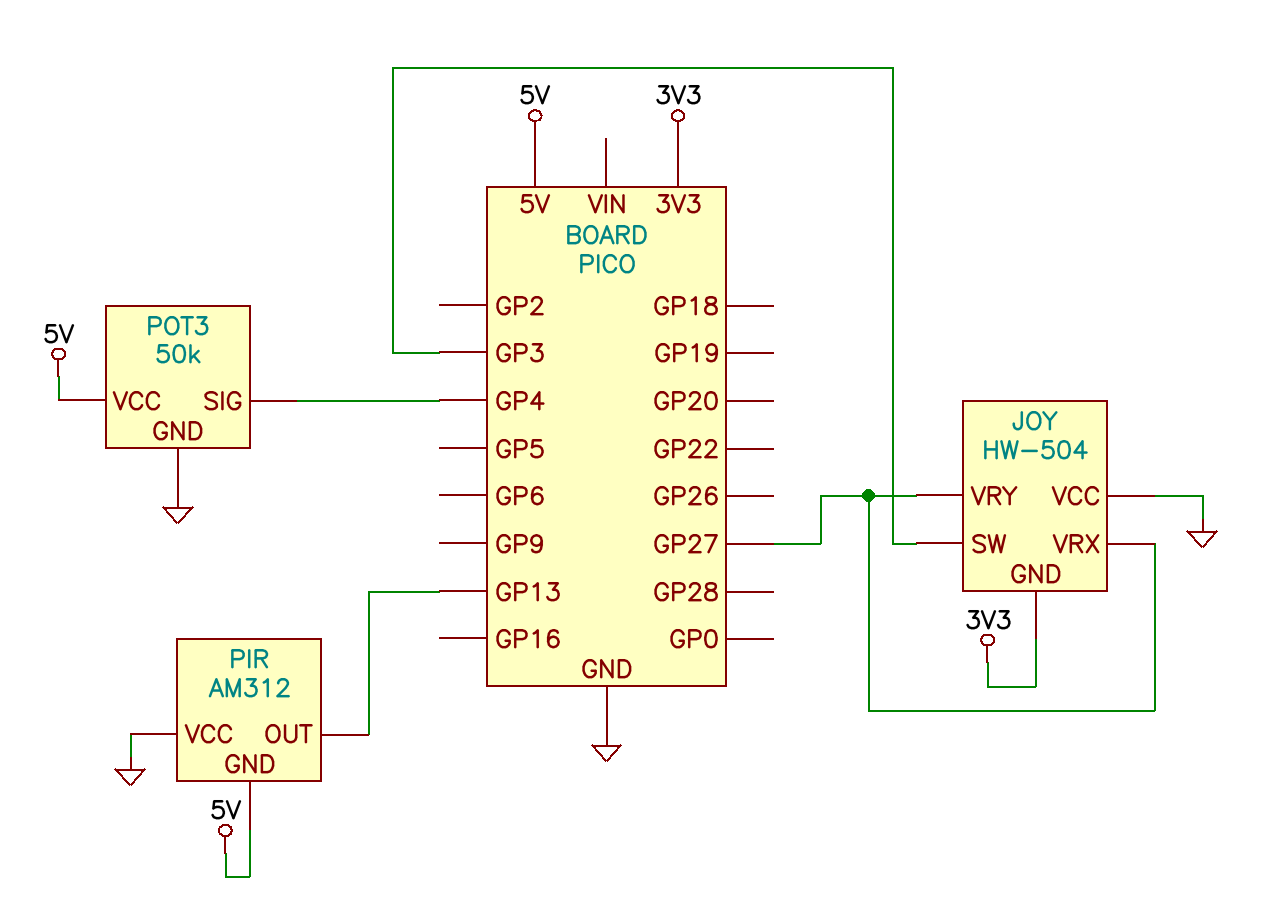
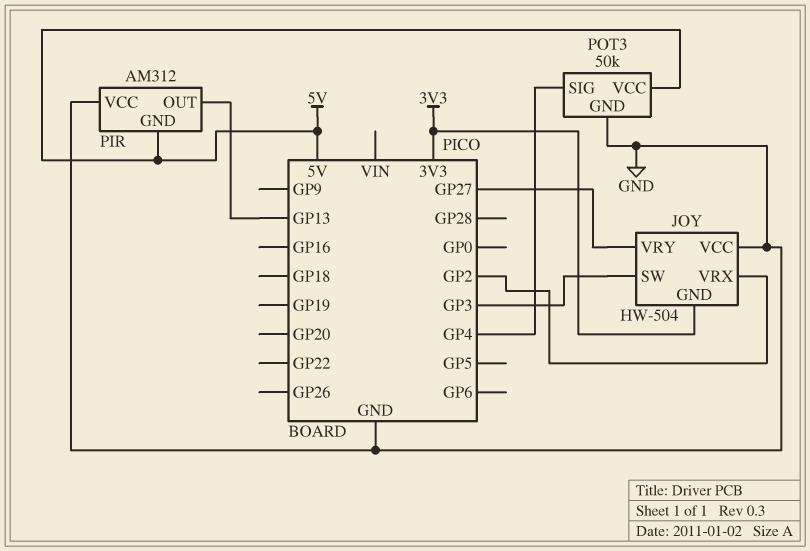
JOY pin VRX: GP27 -> GP2

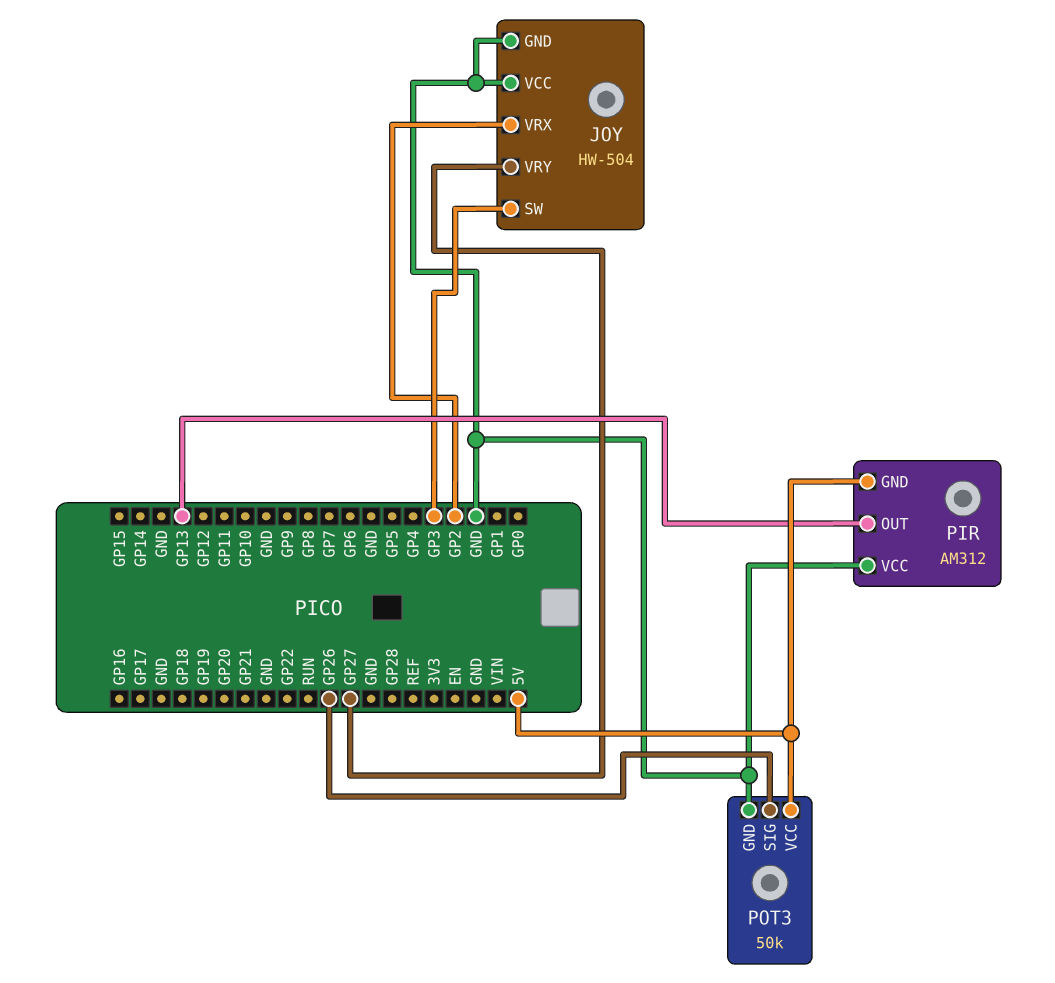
JOY pin GND: 3V3 -> GND
POT3 pin SIG: GP4 -> GP26

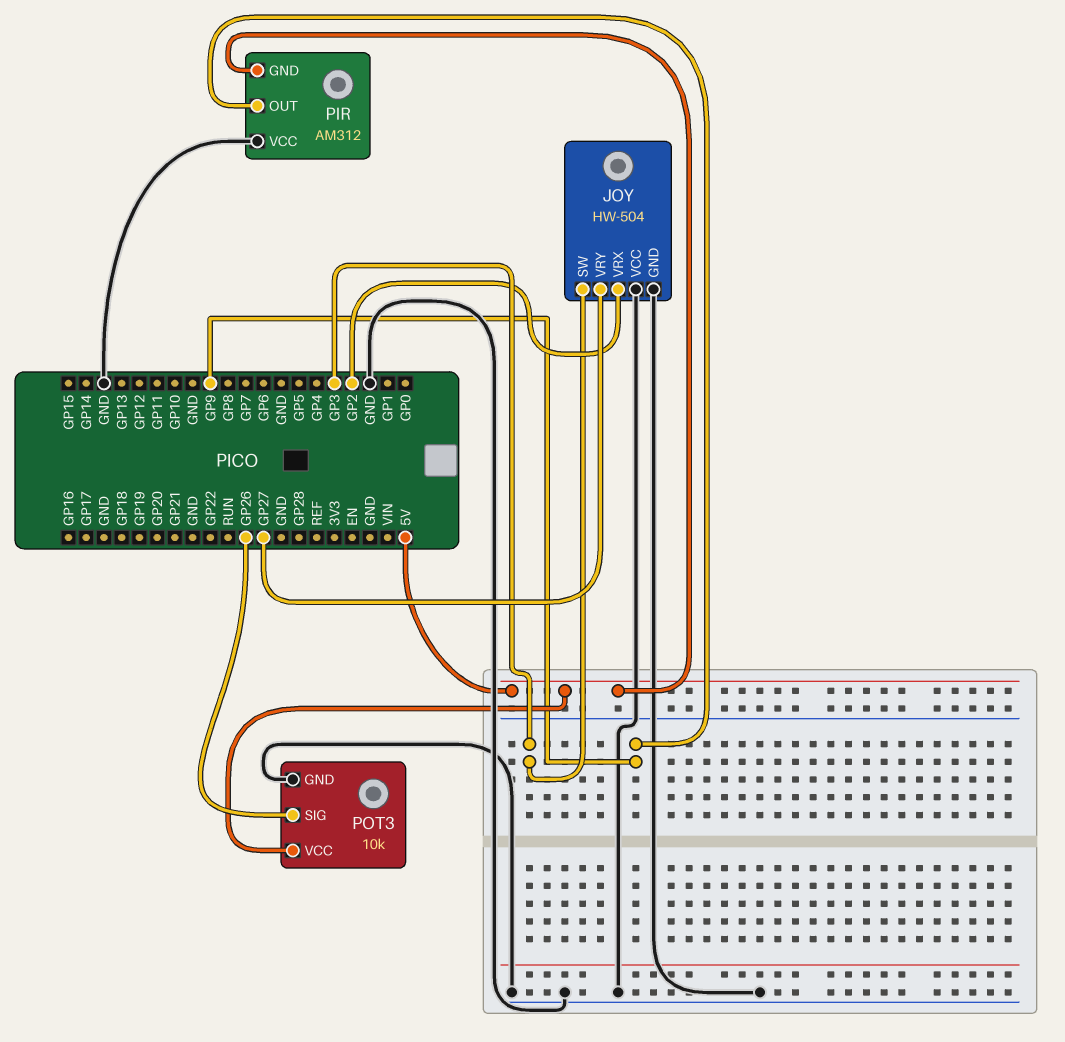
PIR pin OUT: GP13 -> GP9
POT3: 50k -> 10k

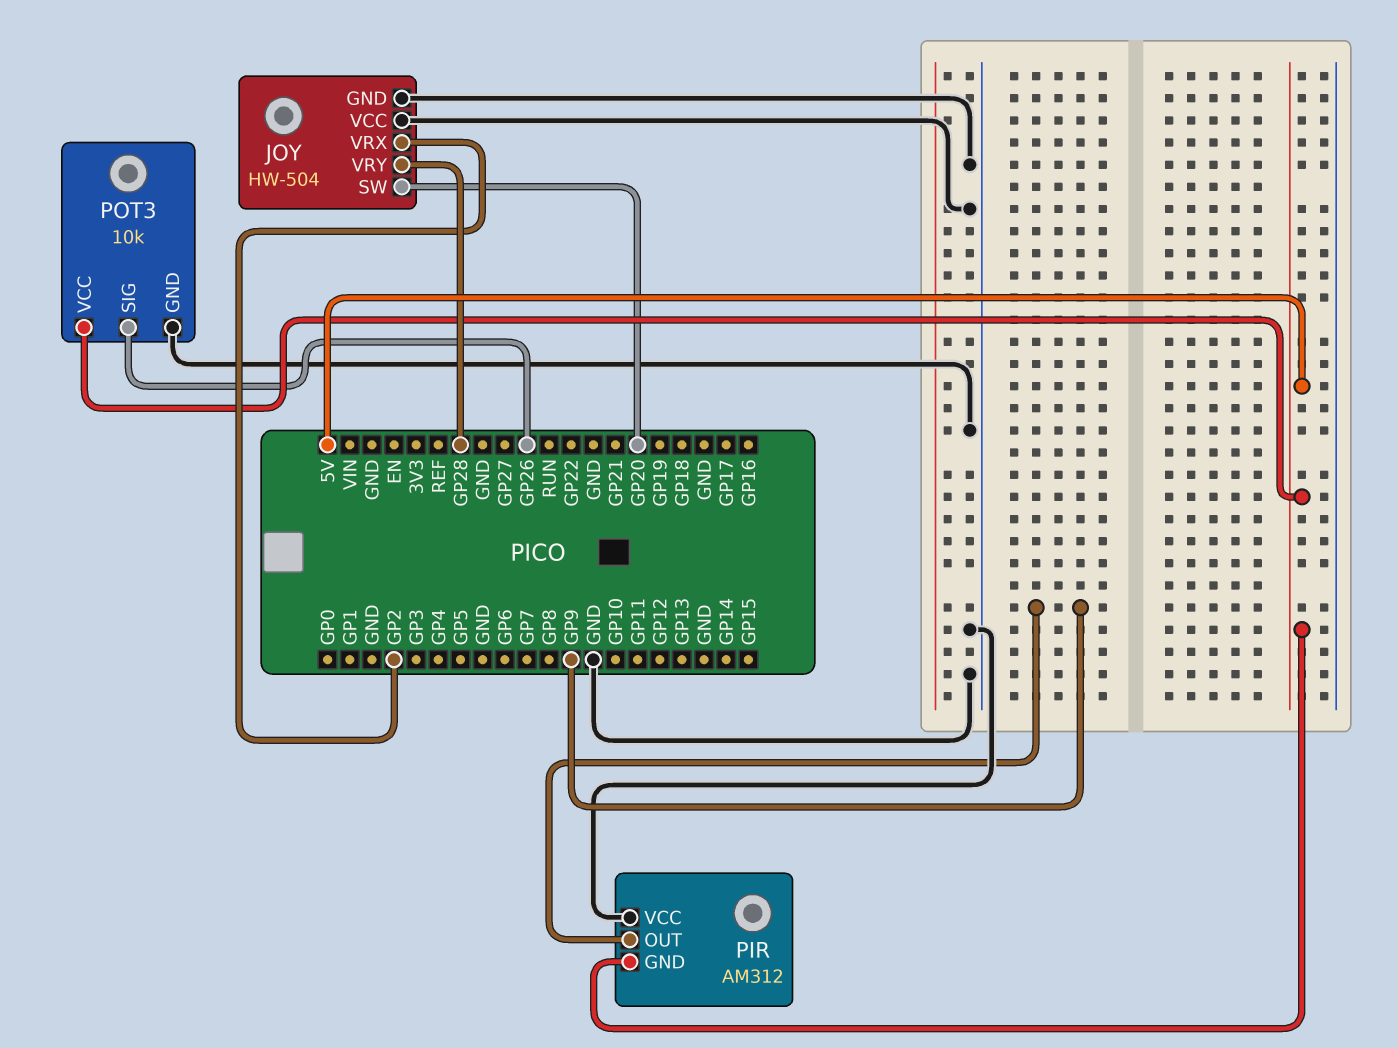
JOY pin SW: GP3 -> GP20
JOY pin VRY: GP27 -> GP28

